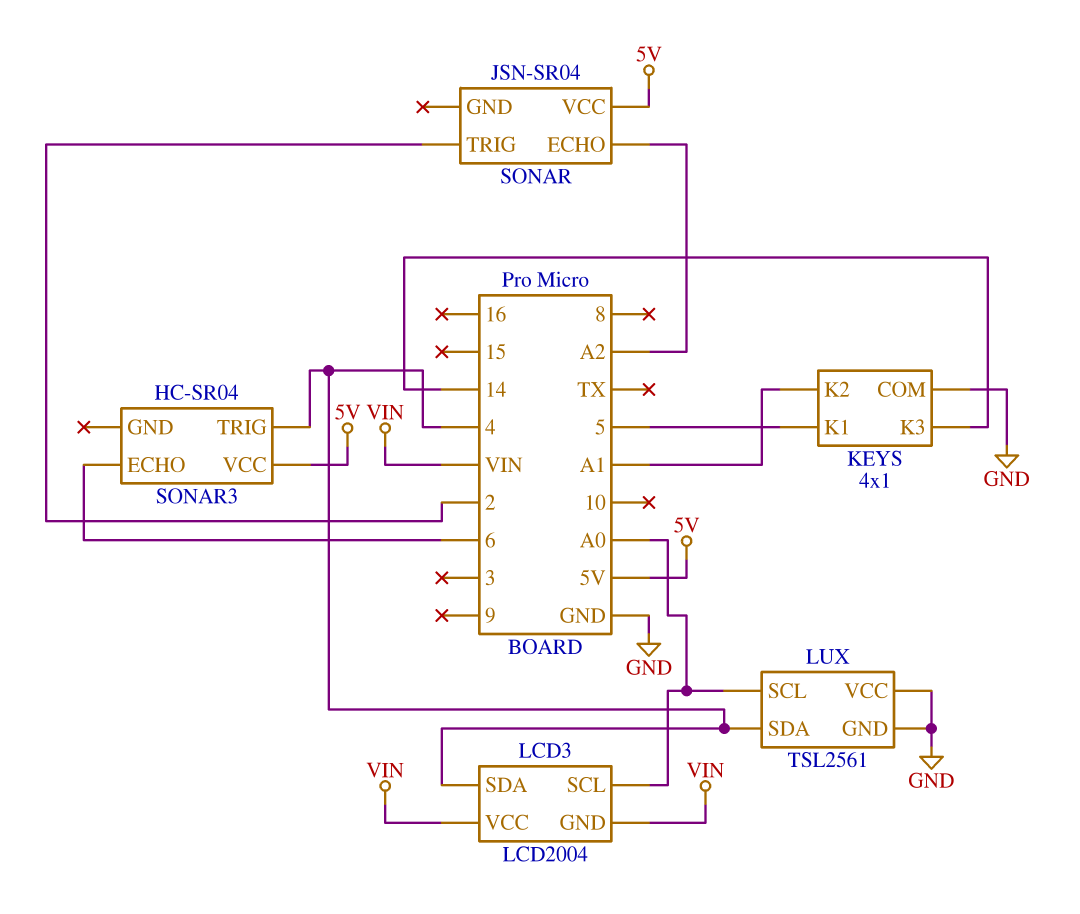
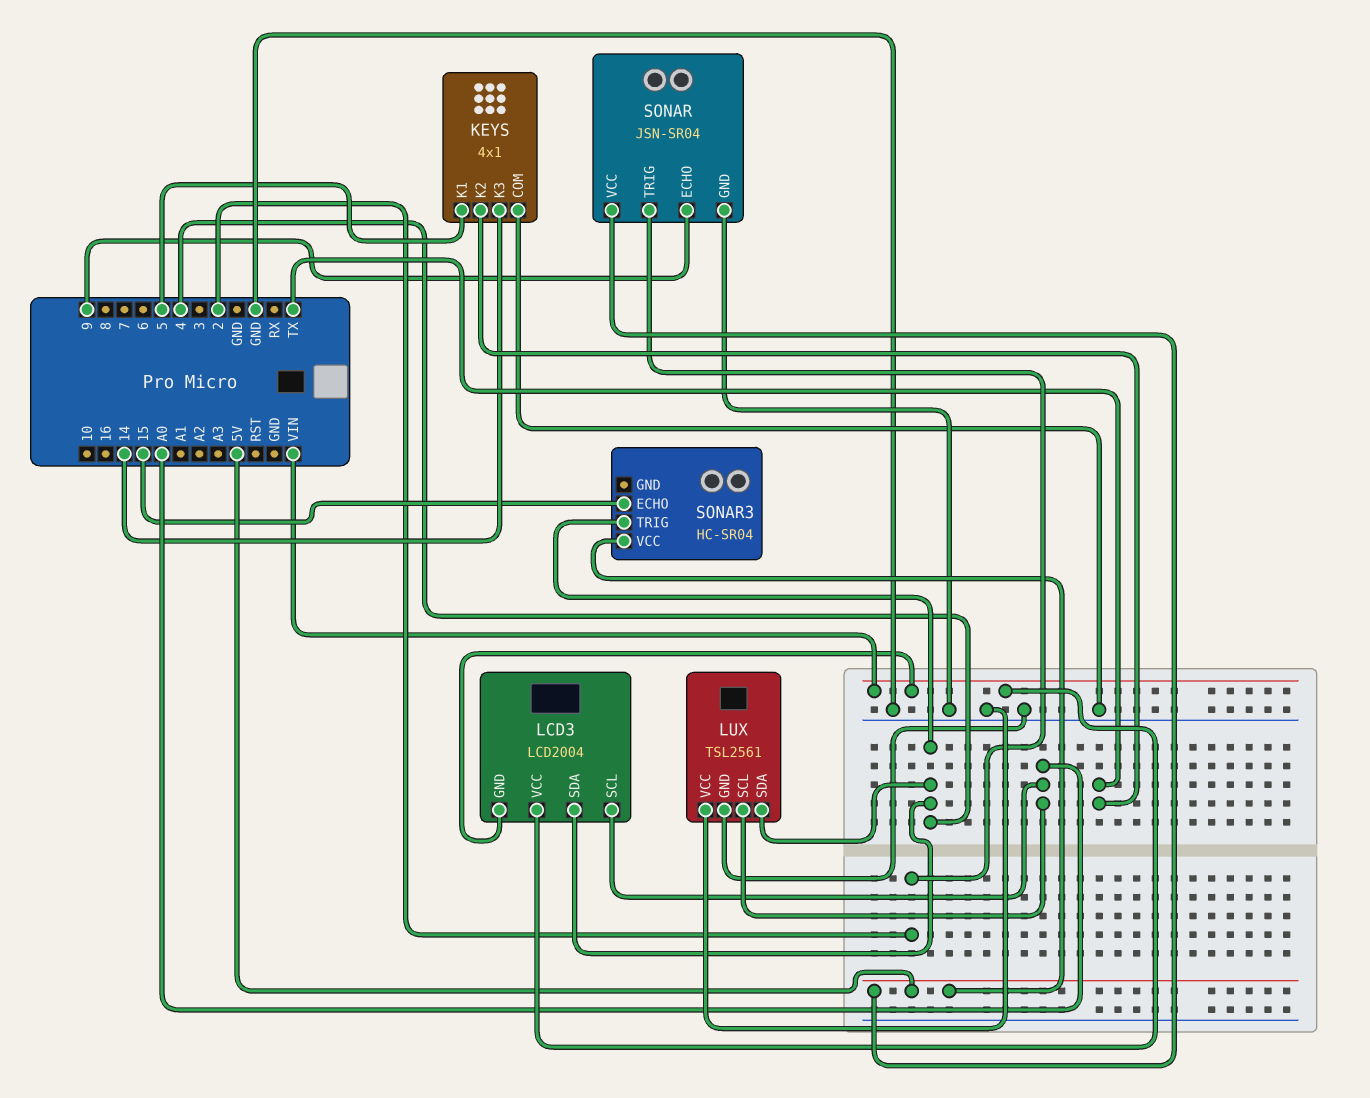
KEYS pin K2: A1 -> TX
SONAR pin ECHO: A2 -> 9
SONAR pin GND: none -> GND
SONAR3 pin ECHO: 6 -> 15

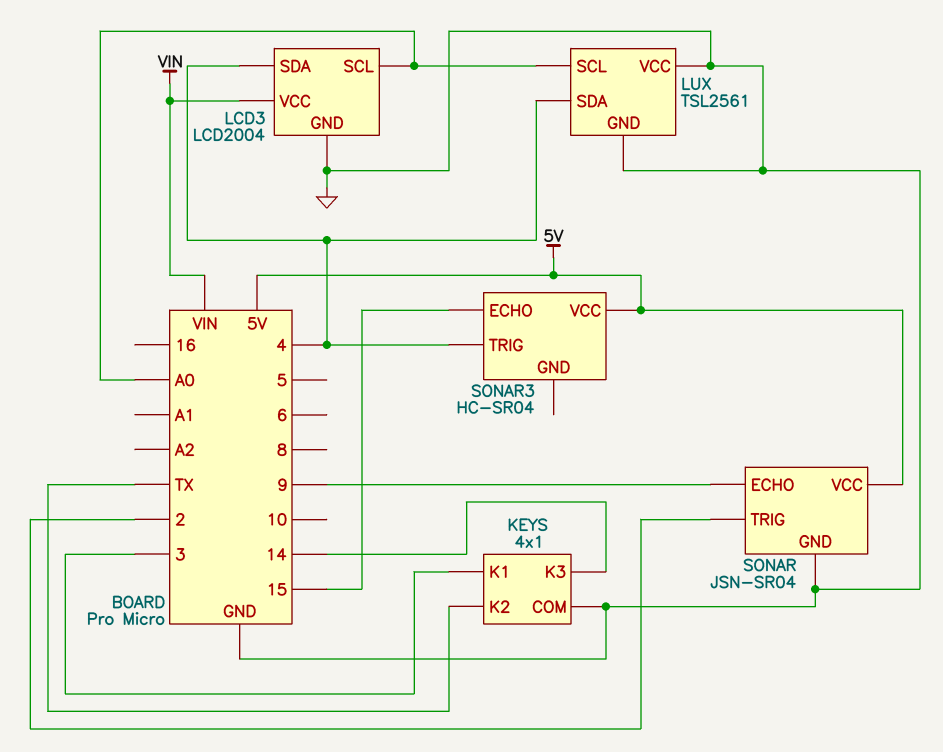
KEYS pin K1: 5 -> 3
LCD3 pin GND: VIN -> GND

